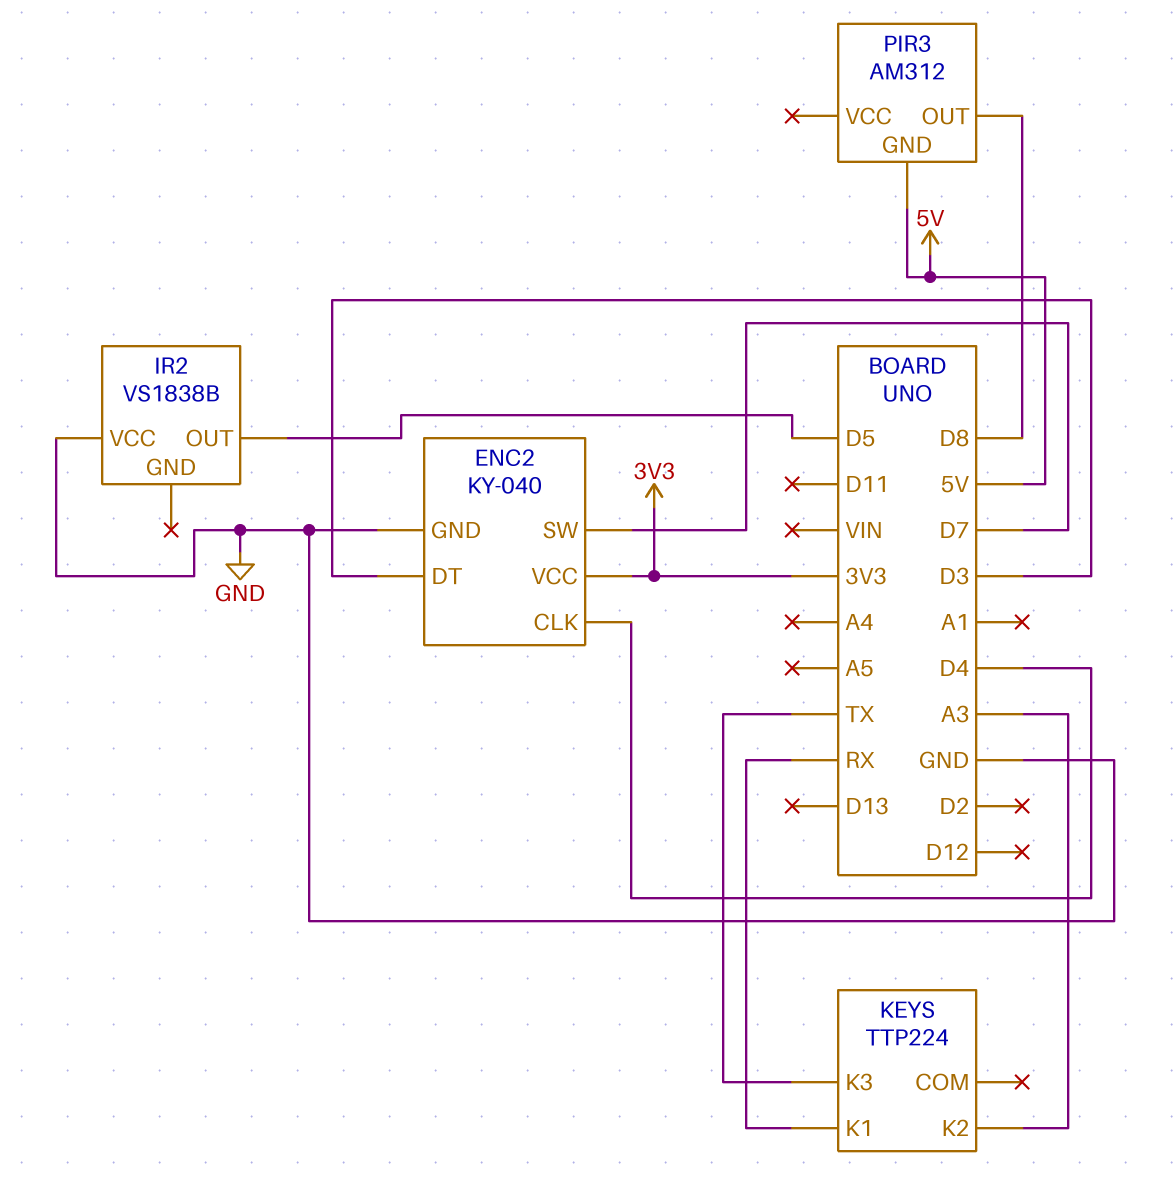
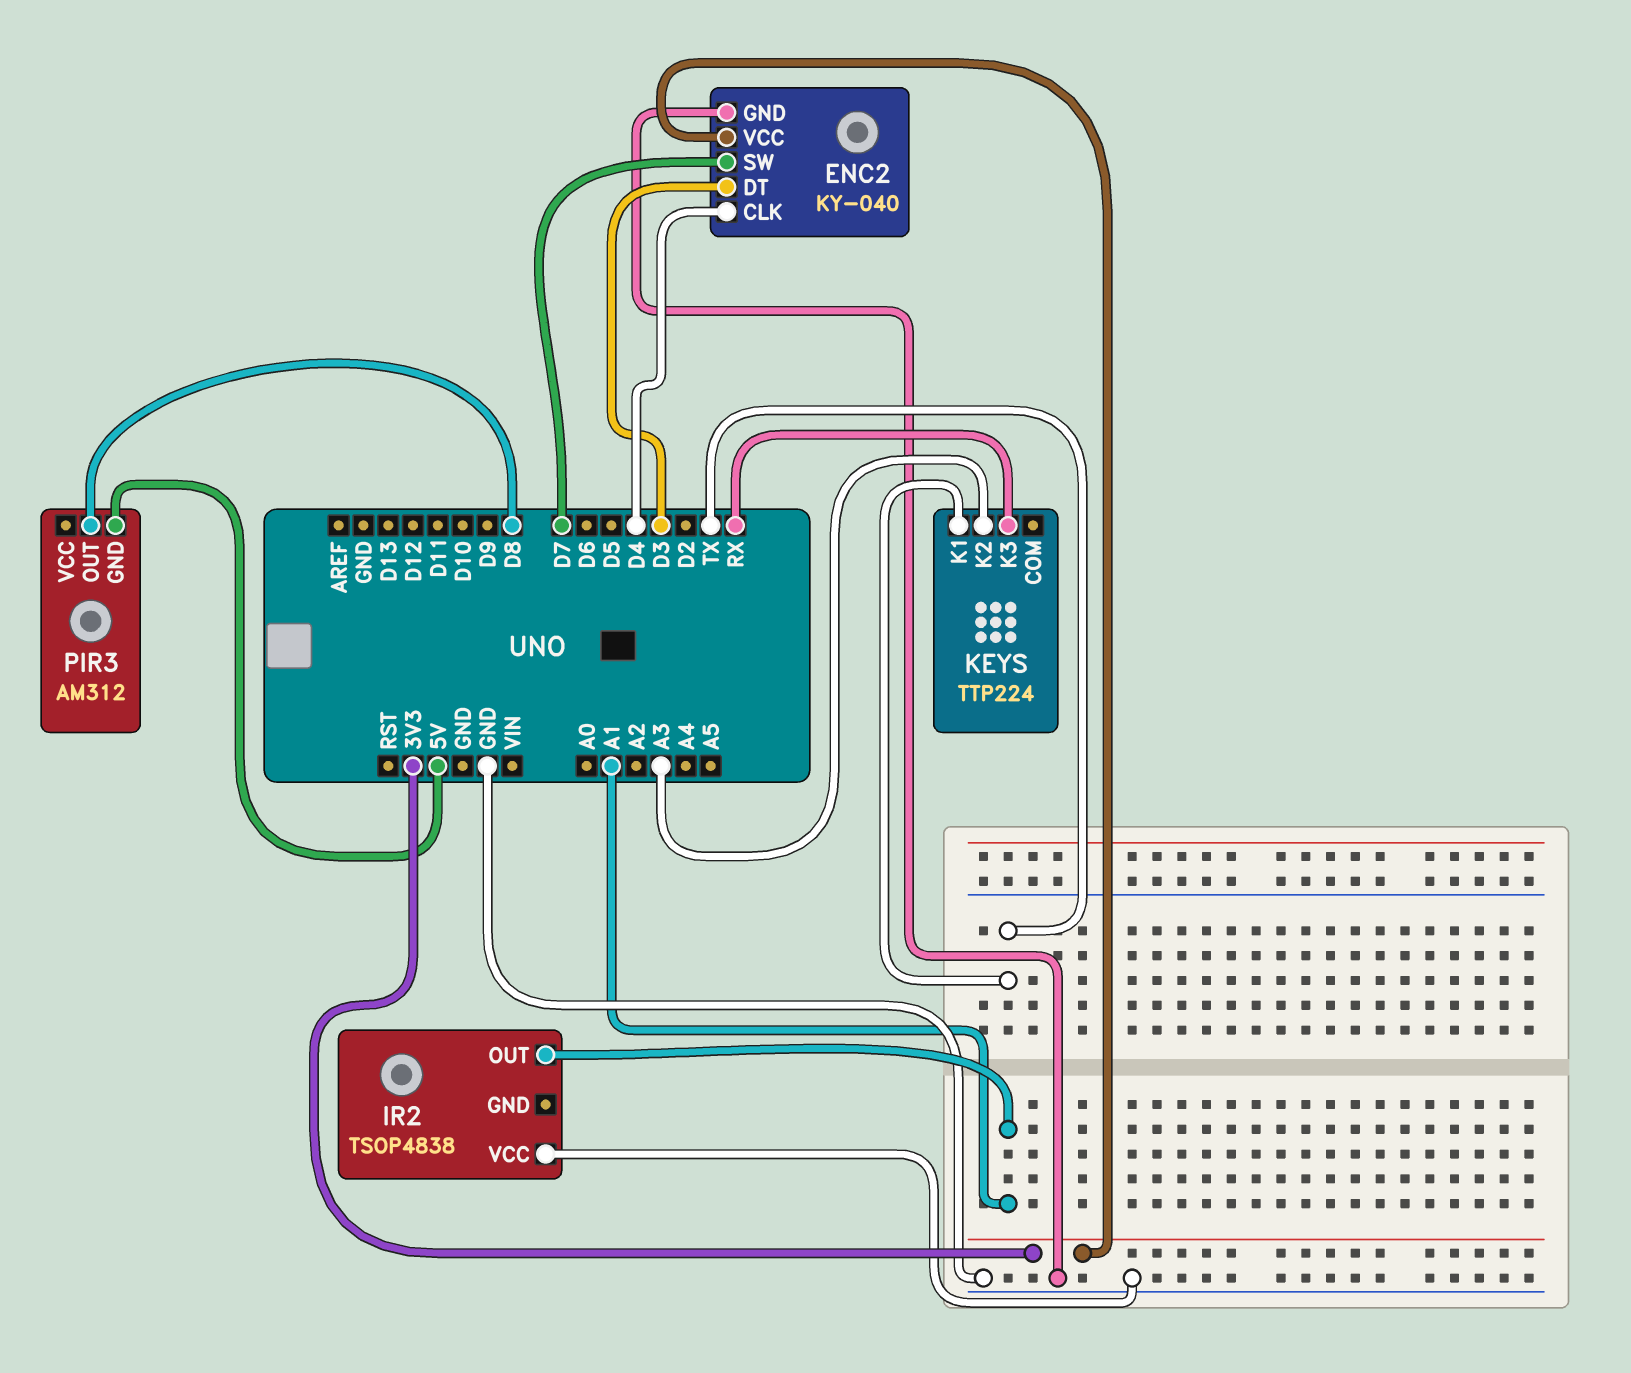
IR2: VS1838B -> TSOP4838
IR2 pin OUT: D5 -> A1
KEYS pin K1: RX -> TX
KEYS pin K3: TX -> RX

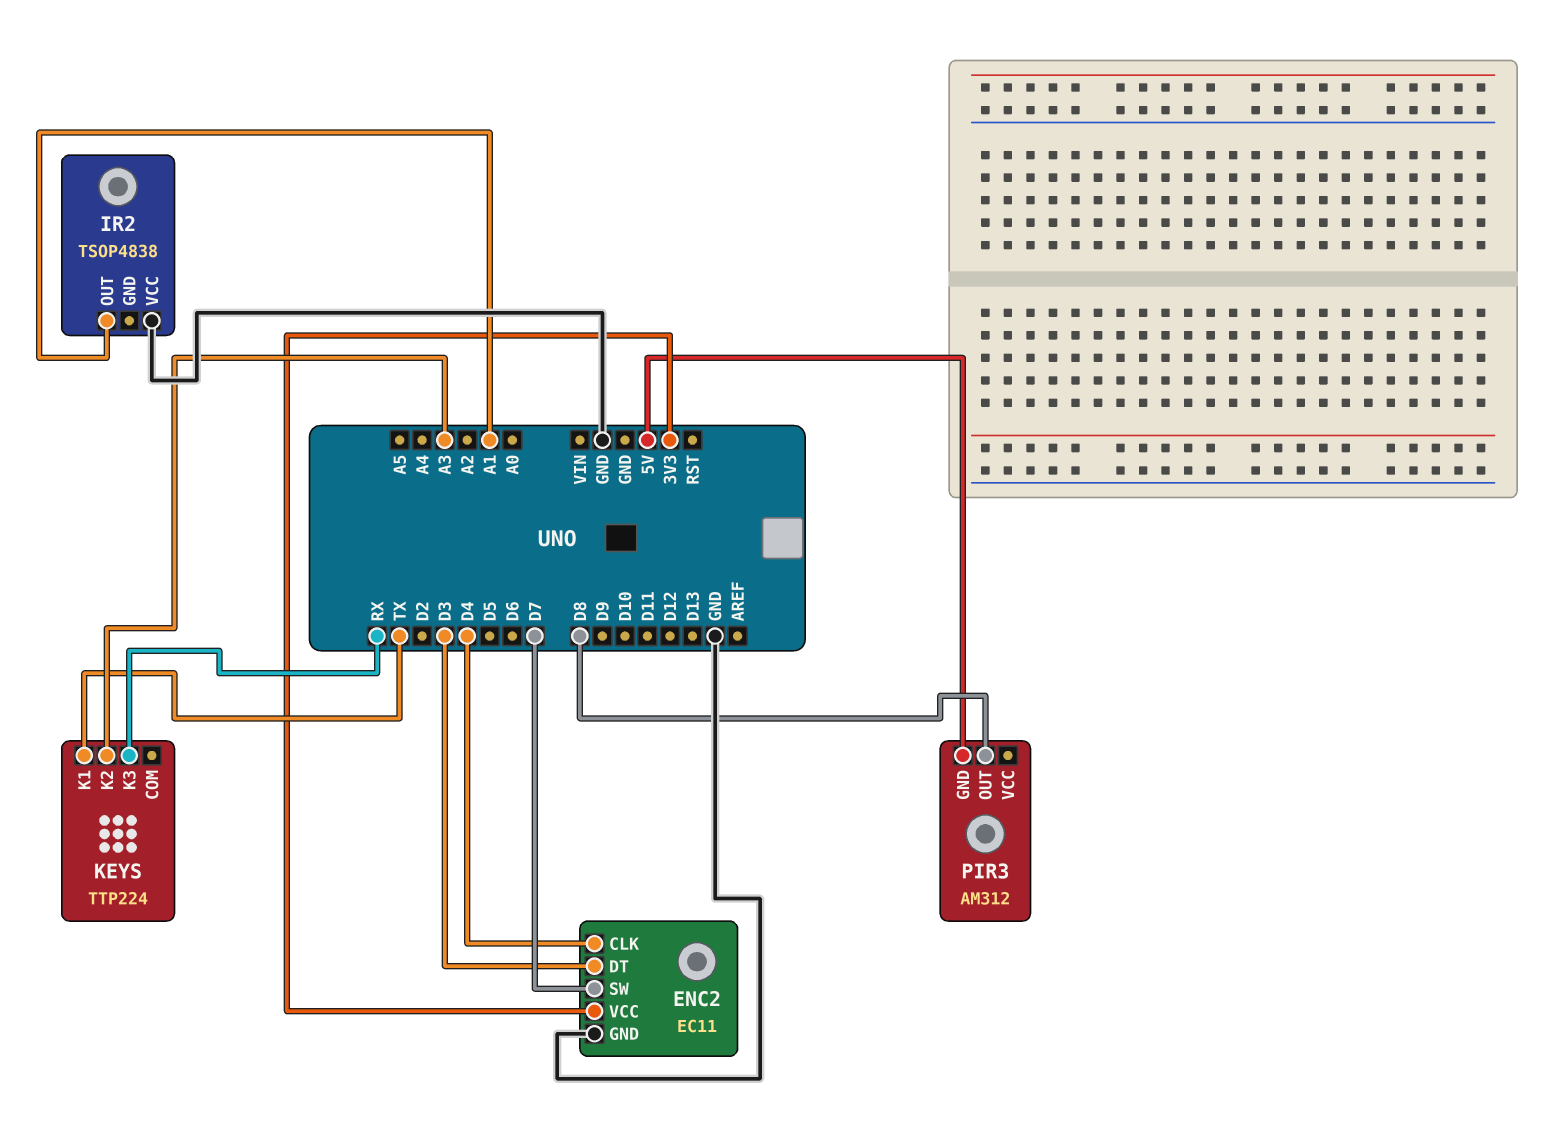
ENC2: KY-040 -> EC11

